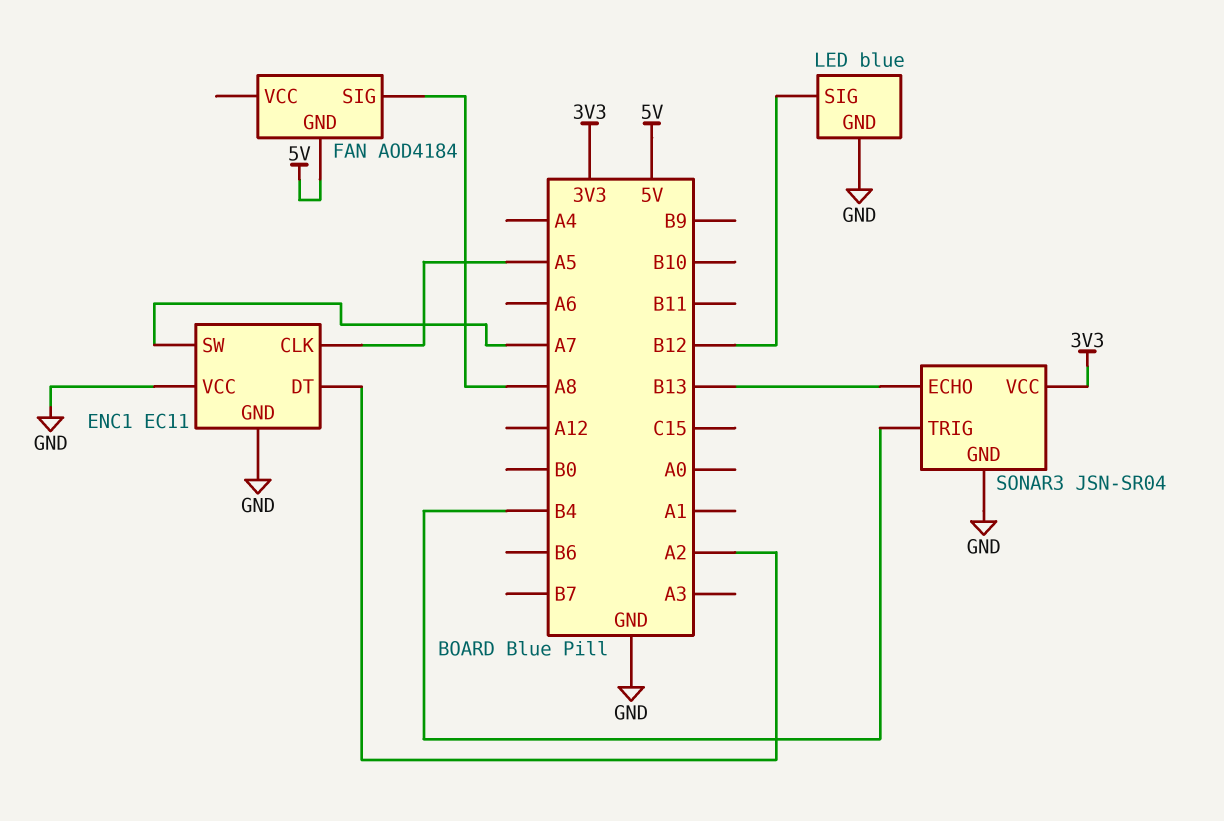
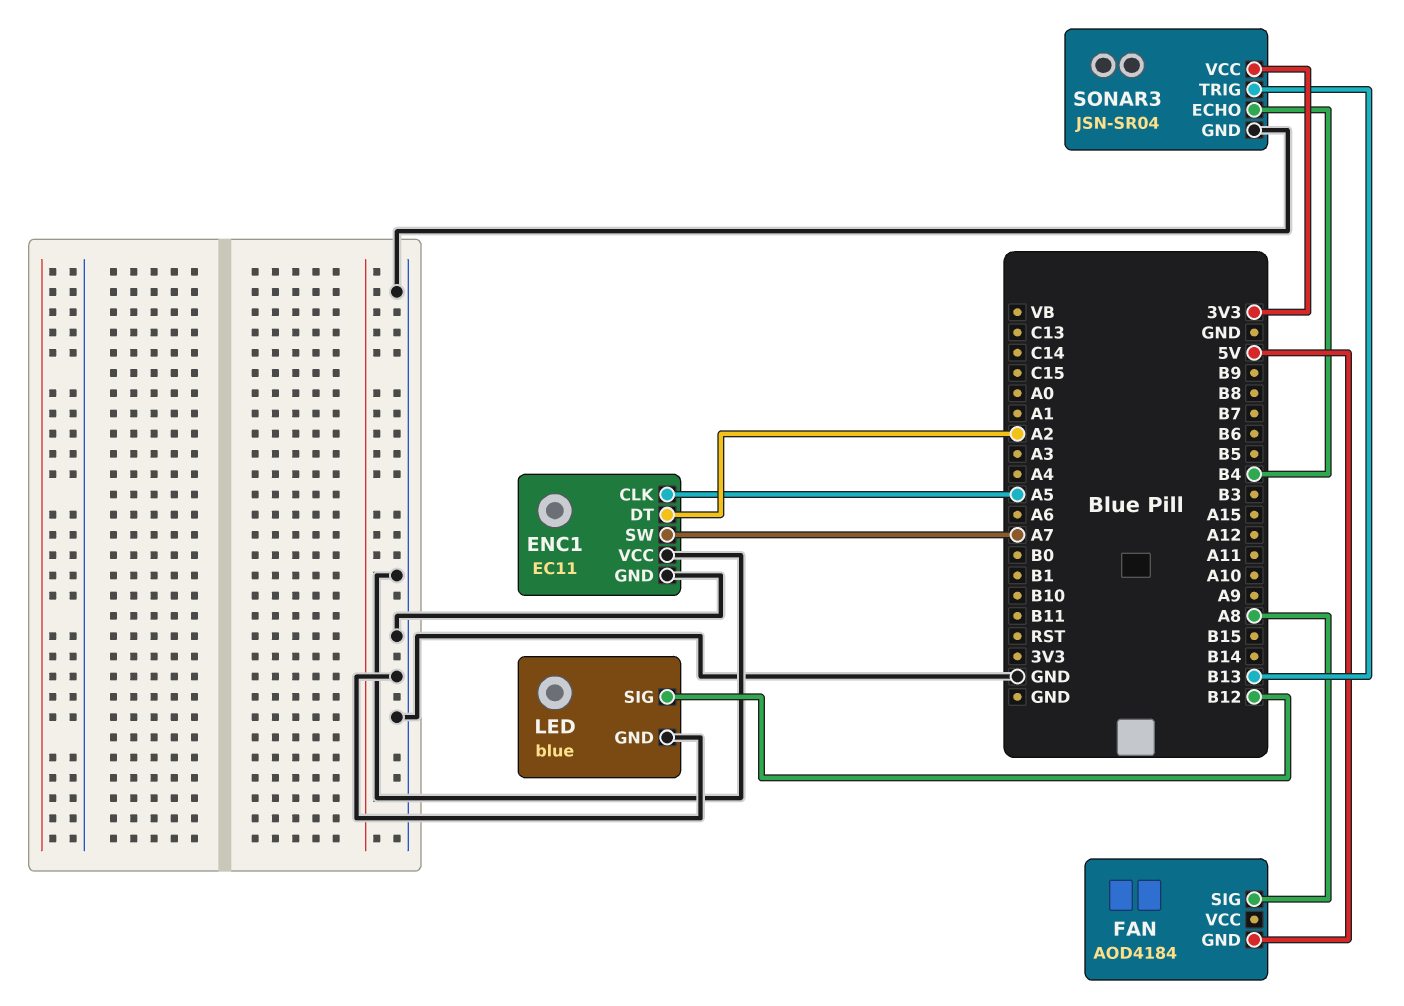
SONAR3 pin ECHO: B13 -> B4
SONAR3 pin TRIG: B4 -> B13

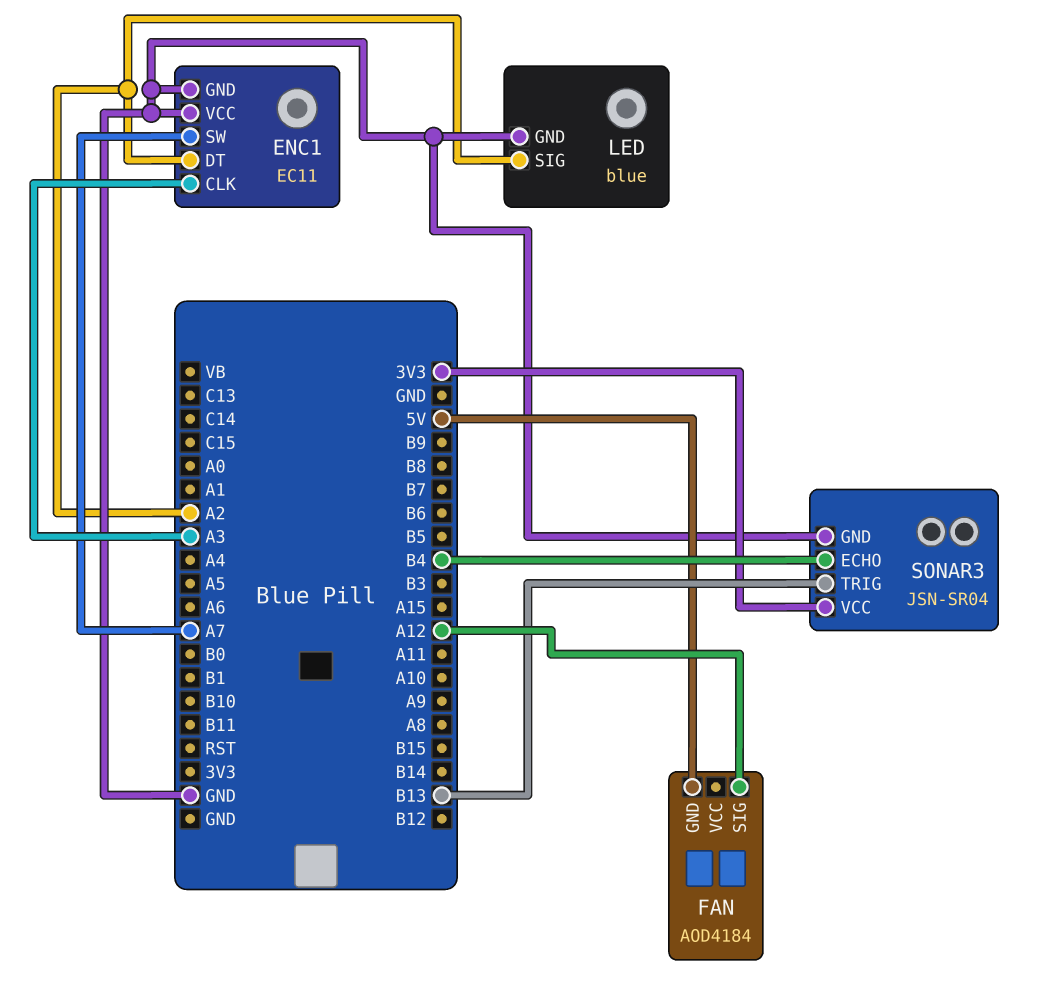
ENC1 pin CLK: A5 -> A3
FAN pin SIG: A8 -> A12
LED pin SIG: B12 -> A2

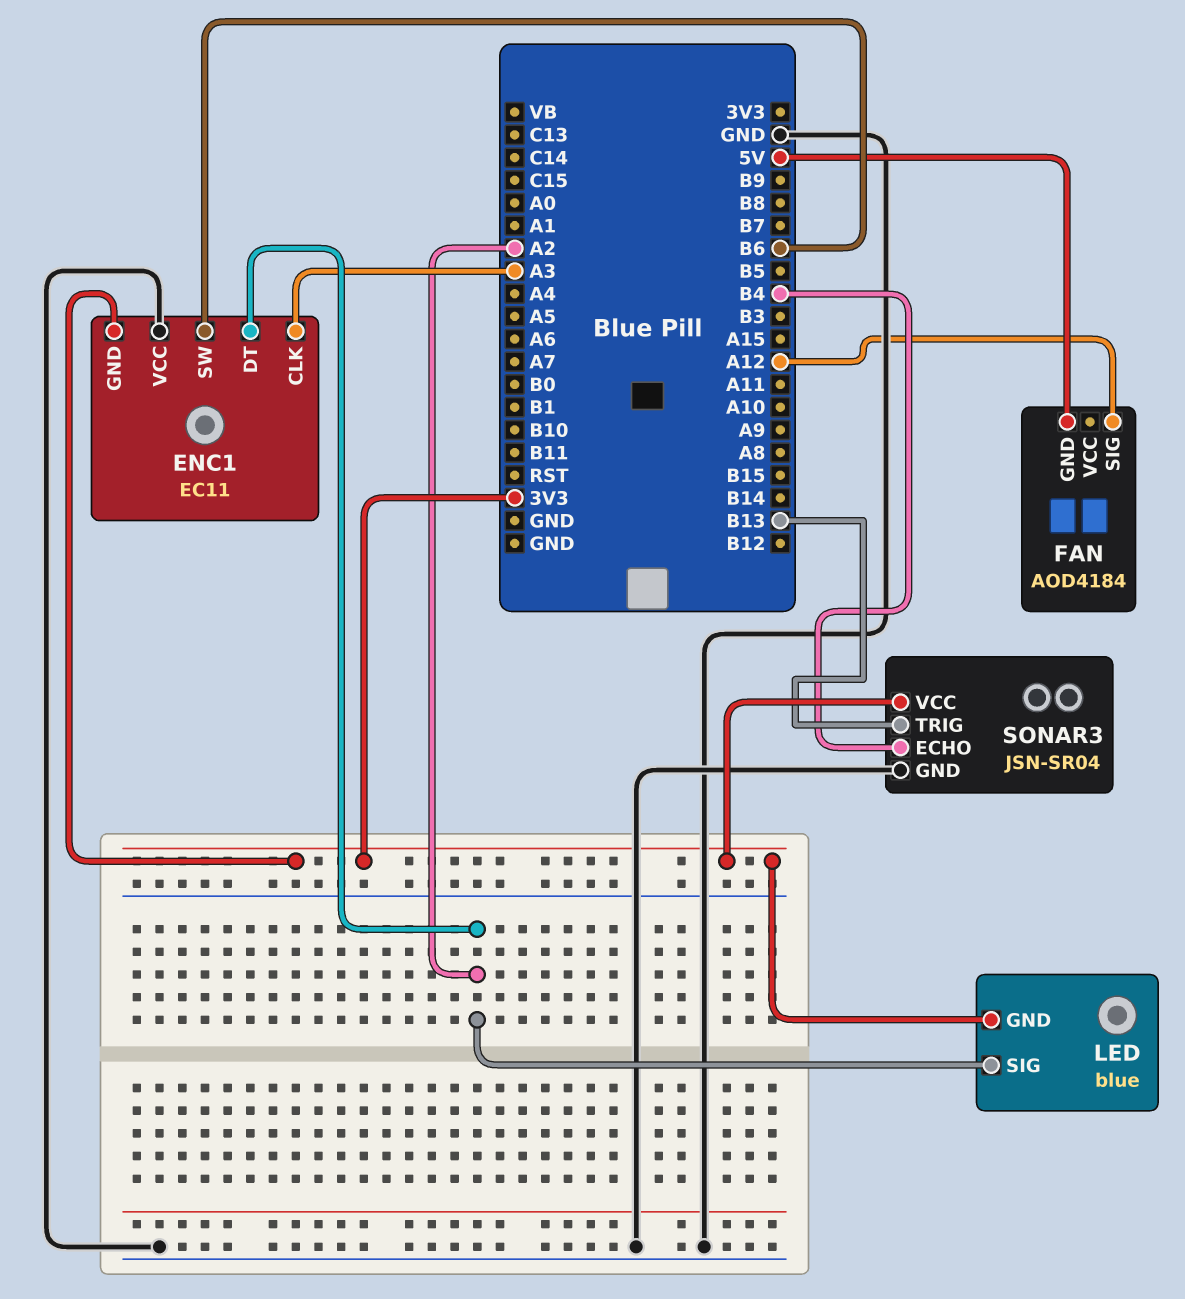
ENC1 pin GND: GND -> 3V3
ENC1 pin SW: A7 -> B6
LED pin GND: GND -> 3V3

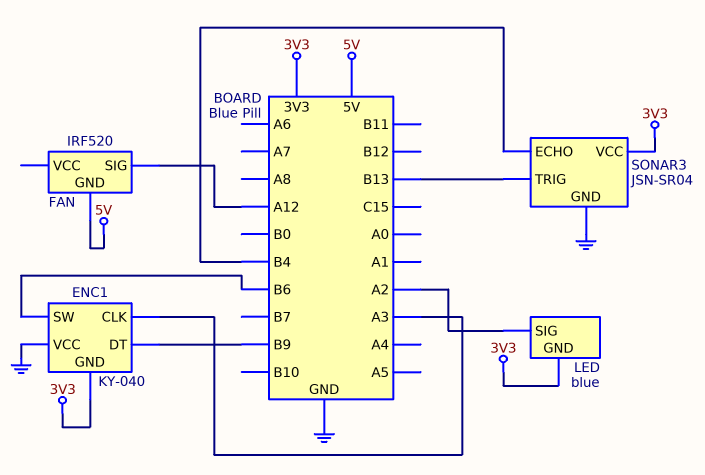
ENC1: EC11 -> KY-040
ENC1 pin DT: A2 -> B9
FAN: AOD4184 -> IRF520

